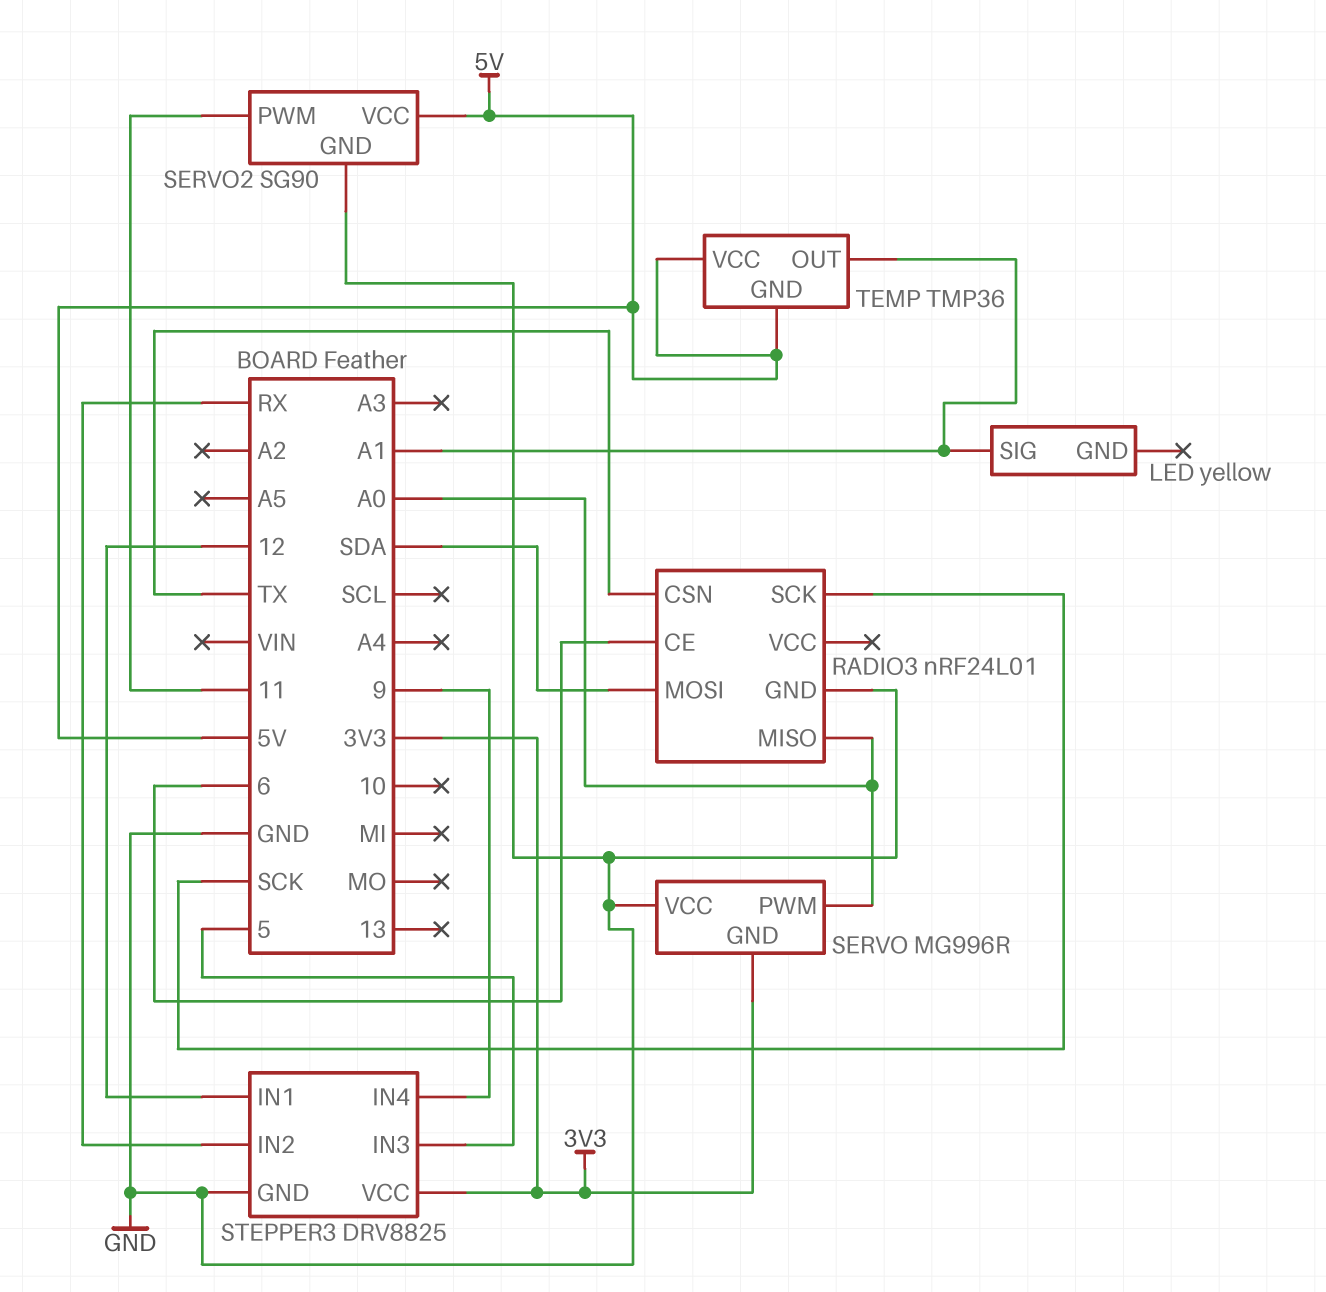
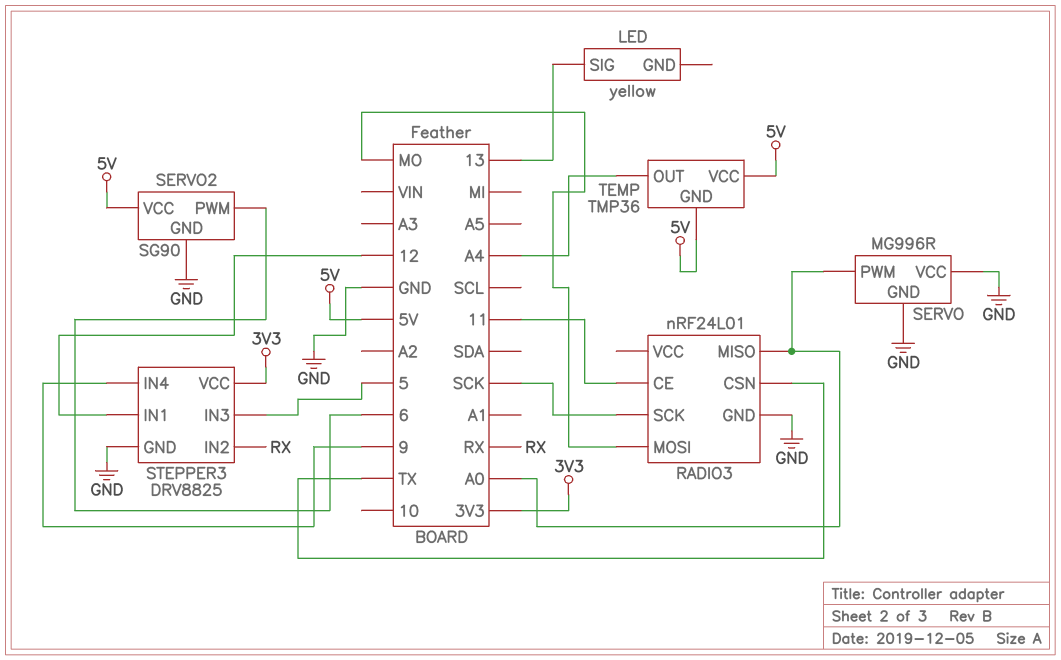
LED pin SIG: A1 -> 13
RADIO3 pin CE: 6 -> 11
RADIO3 pin MOSI: SDA -> MO
SERVO pin GND: 3V3 -> GND
SERVO2 pin PWM: 11 -> 6
TEMP pin OUT: A1 -> A4

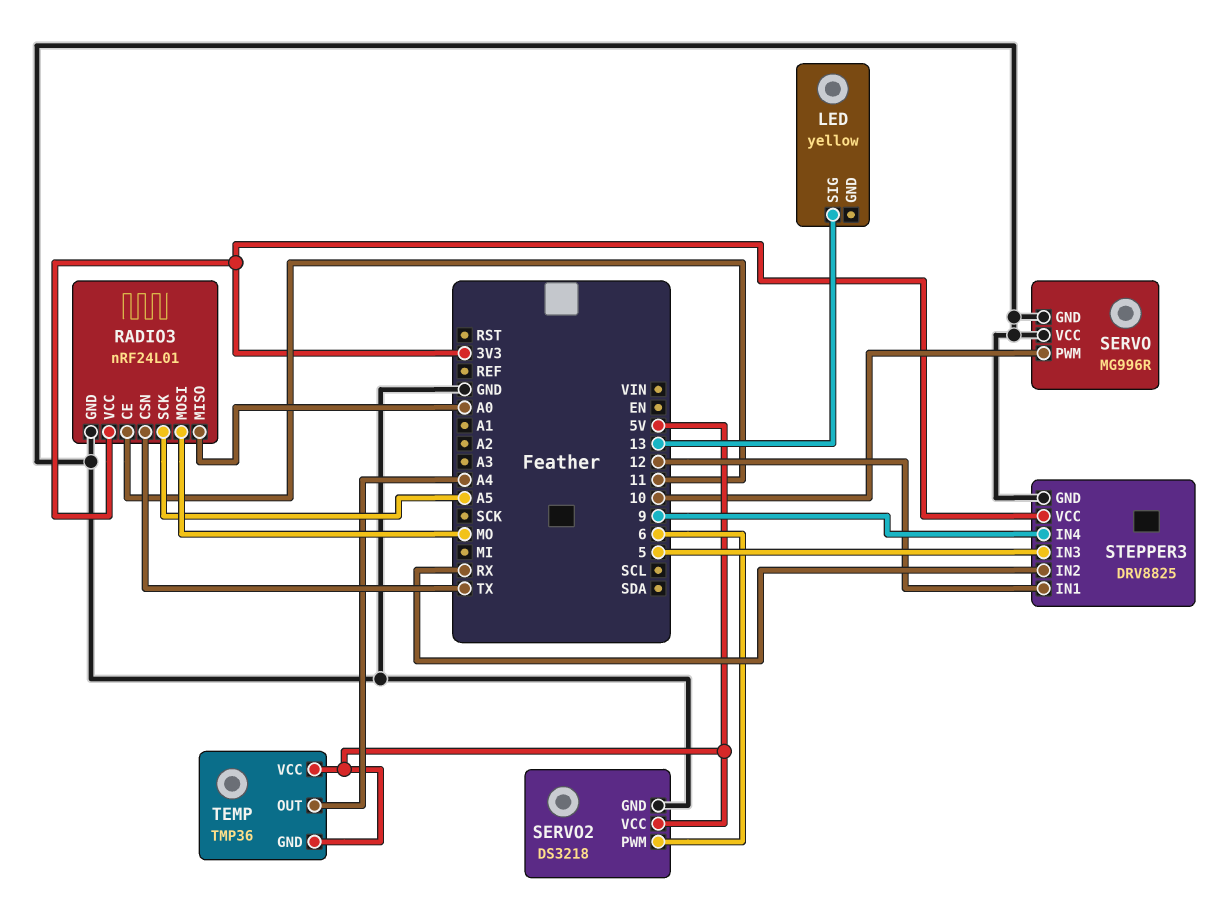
RADIO3 pin SCK: SCK -> A5
RADIO3 pin VCC: none -> 3V3
SERVO pin PWM: A0 -> 10
SERVO2: SG90 -> DS3218

